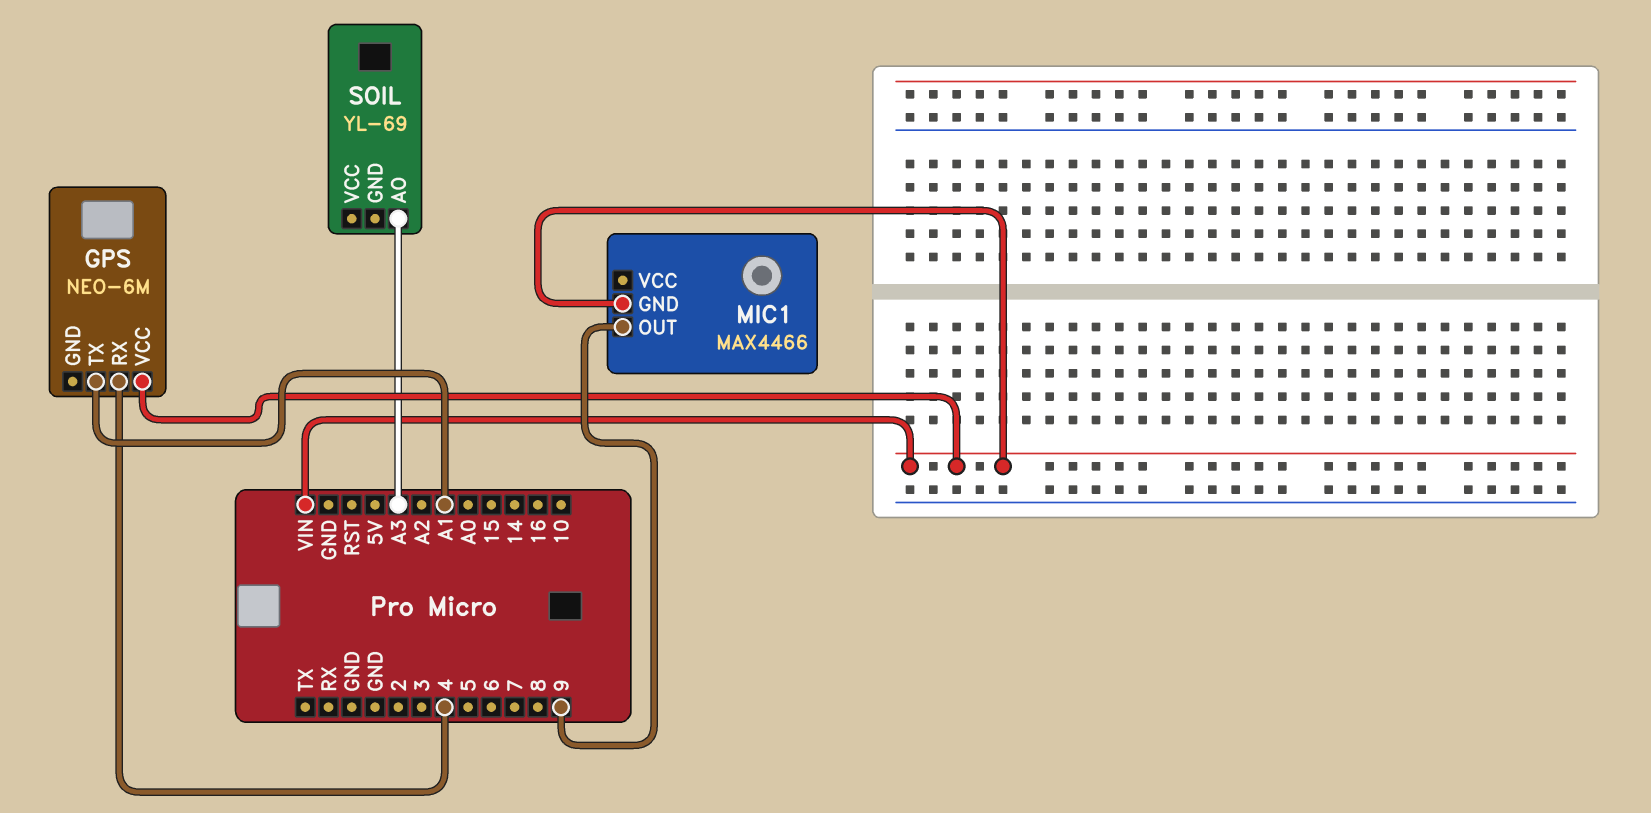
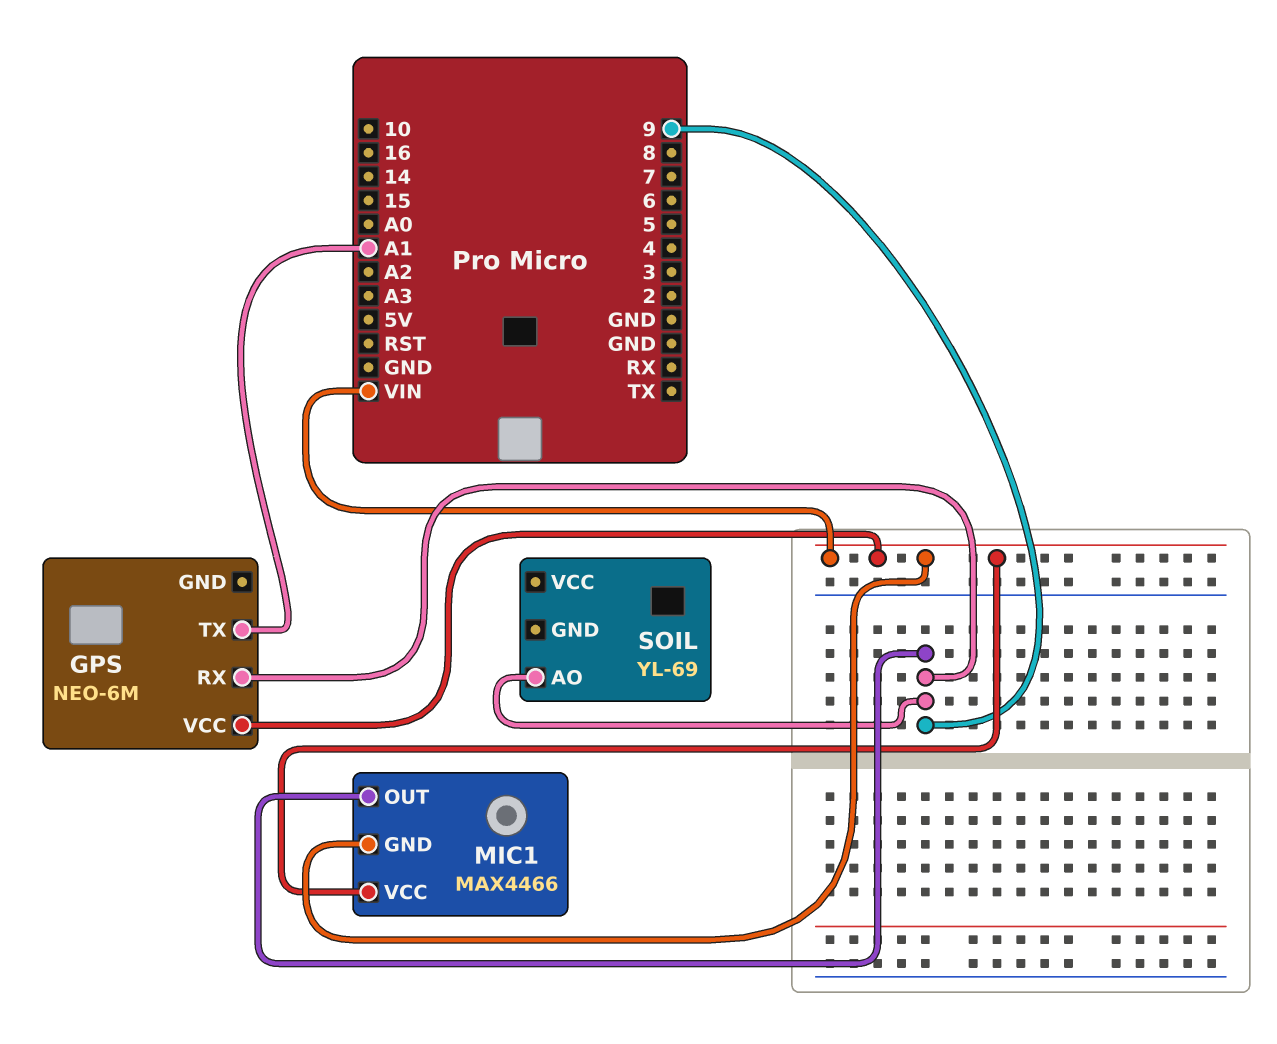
GPS pin RX: 4 -> 9
MIC1 pin VCC: none -> VIN
SOIL pin AO: A3 -> 9

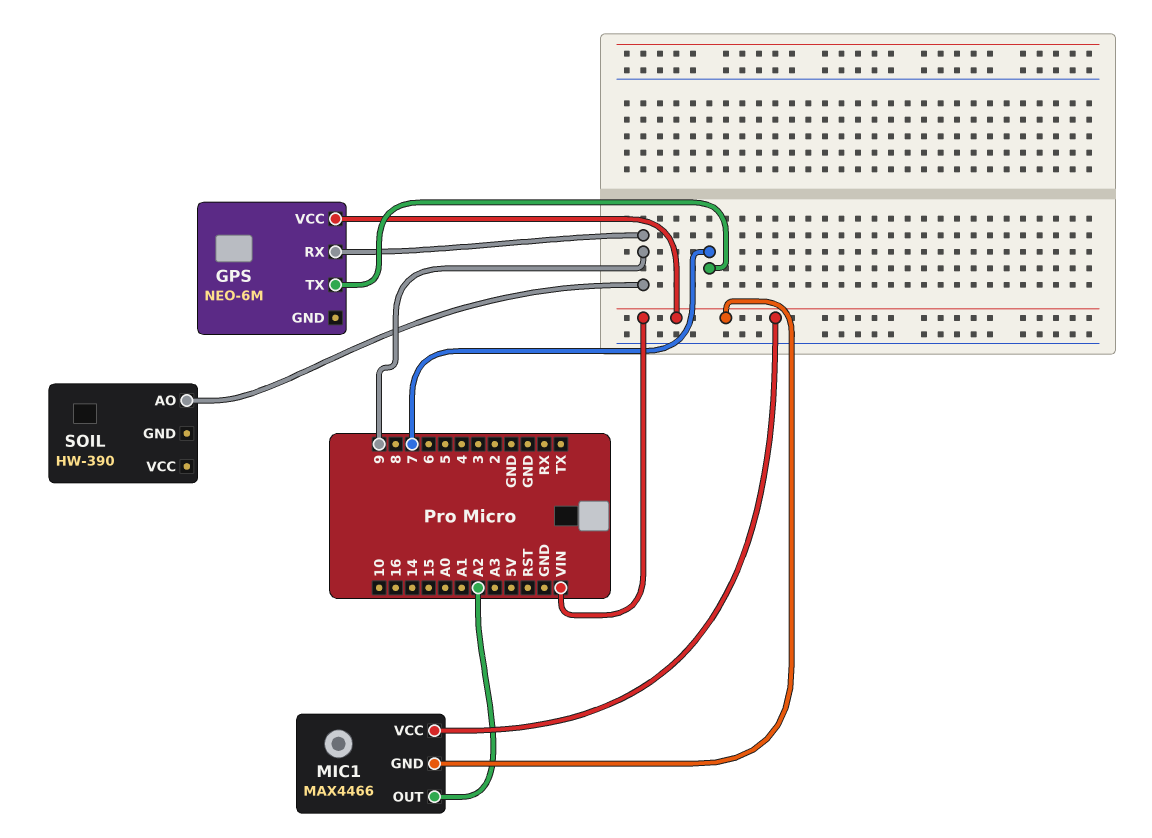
GPS pin TX: A1 -> 7
MIC1 pin OUT: 9 -> A2
SOIL: YL-69 -> HW-390

